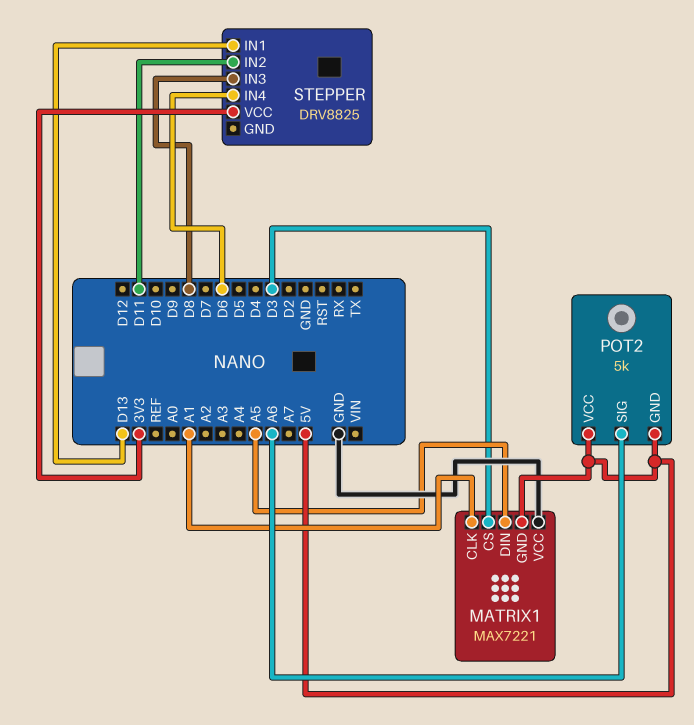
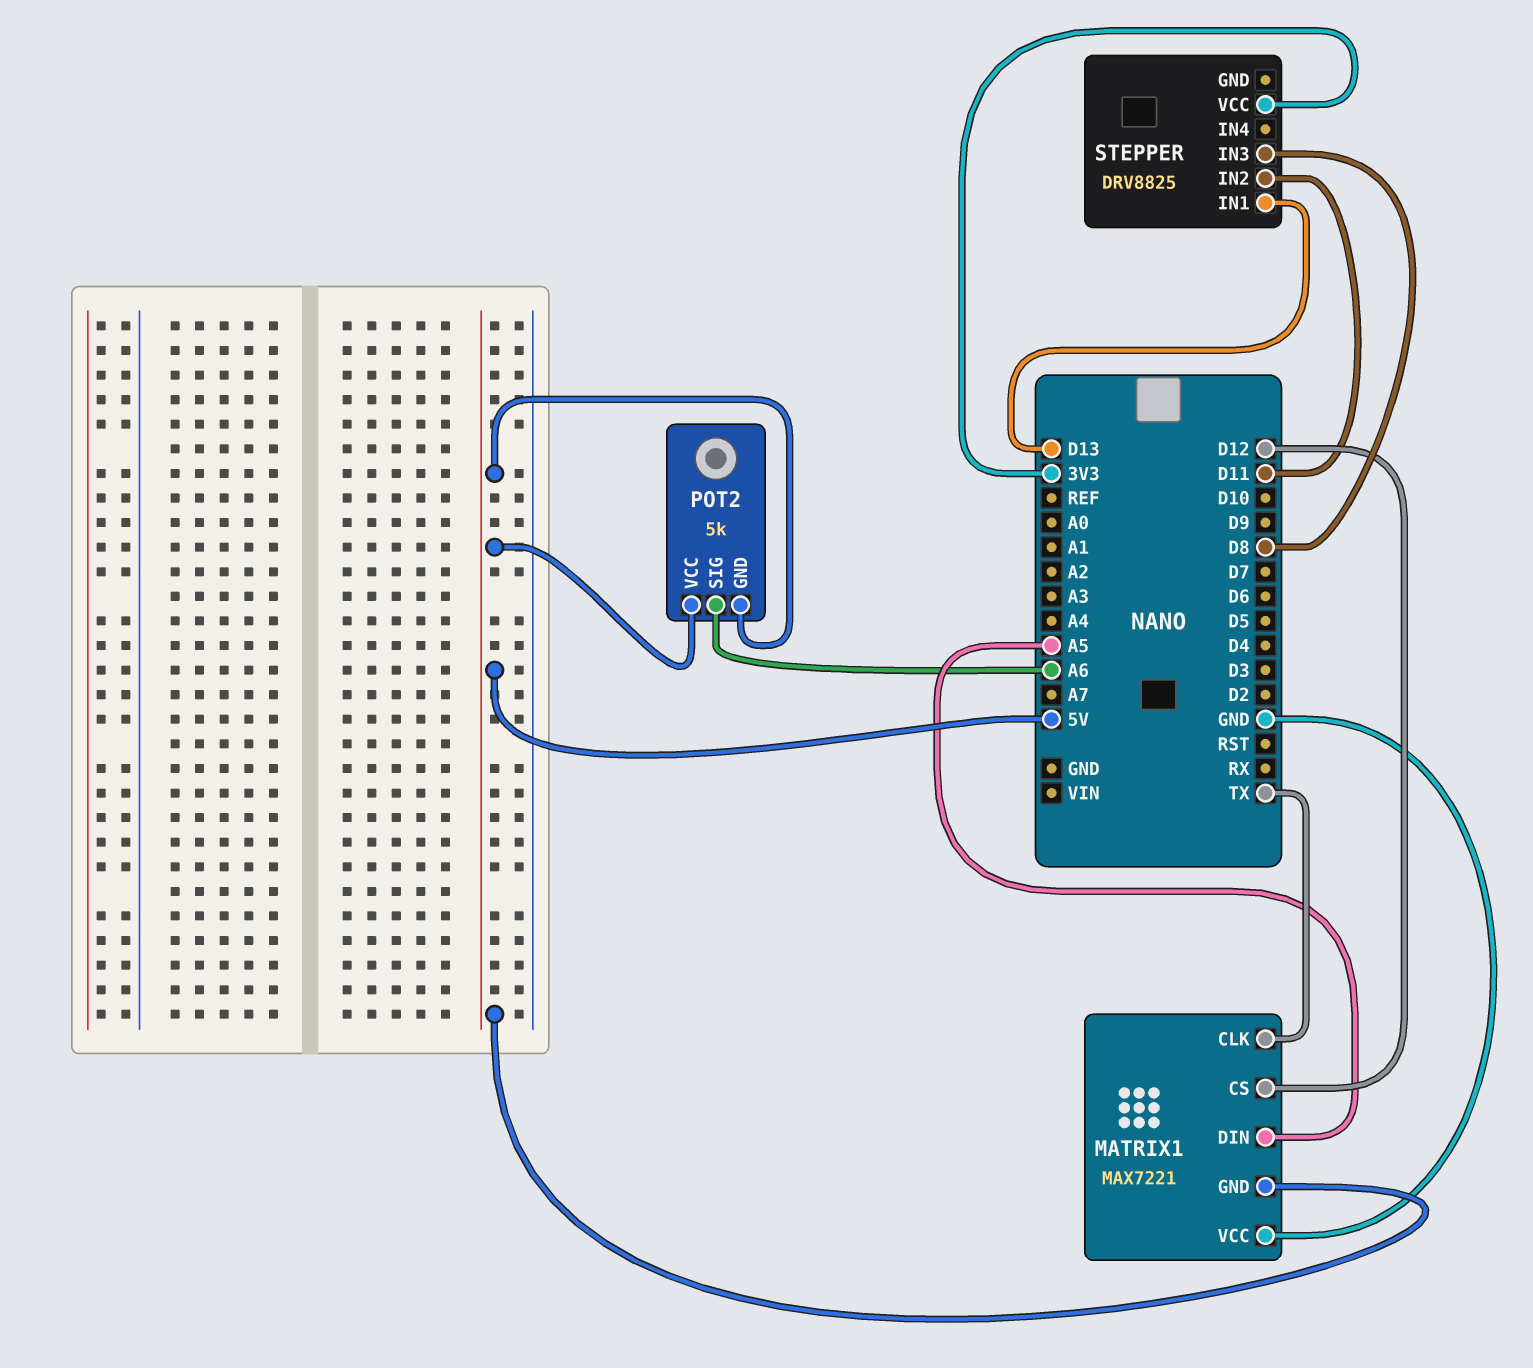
MATRIX1 pin CLK: A1 -> TX
MATRIX1 pin CS: D3 -> D12
STEPPER pin IN4: D6 -> none

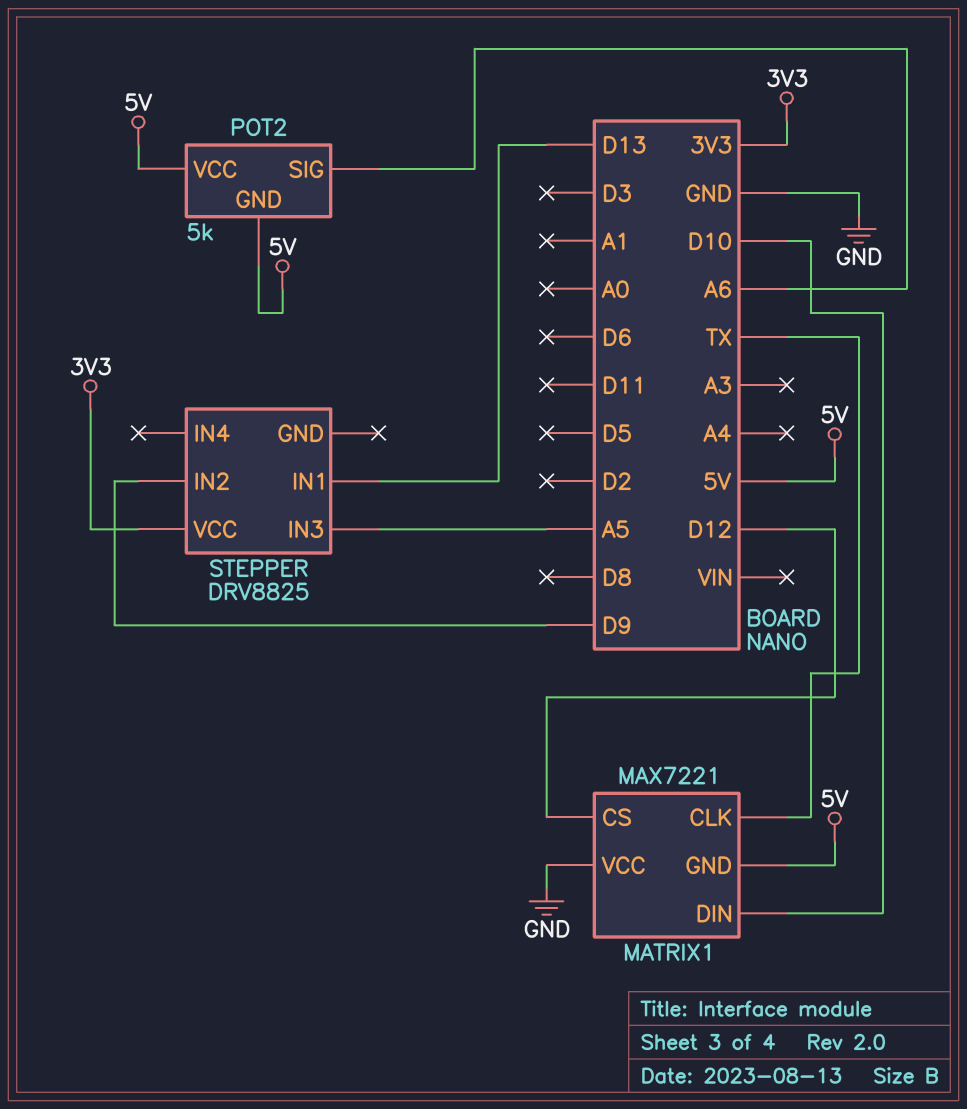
MATRIX1 pin DIN: A5 -> D10
STEPPER pin IN2: D11 -> D9
STEPPER pin IN3: D8 -> A5

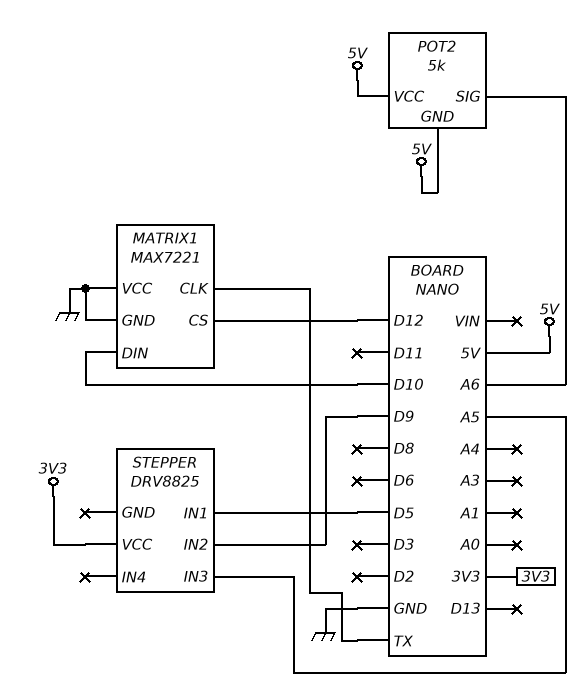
MATRIX1 pin GND: 5V -> GND
STEPPER pin IN1: D13 -> D5

